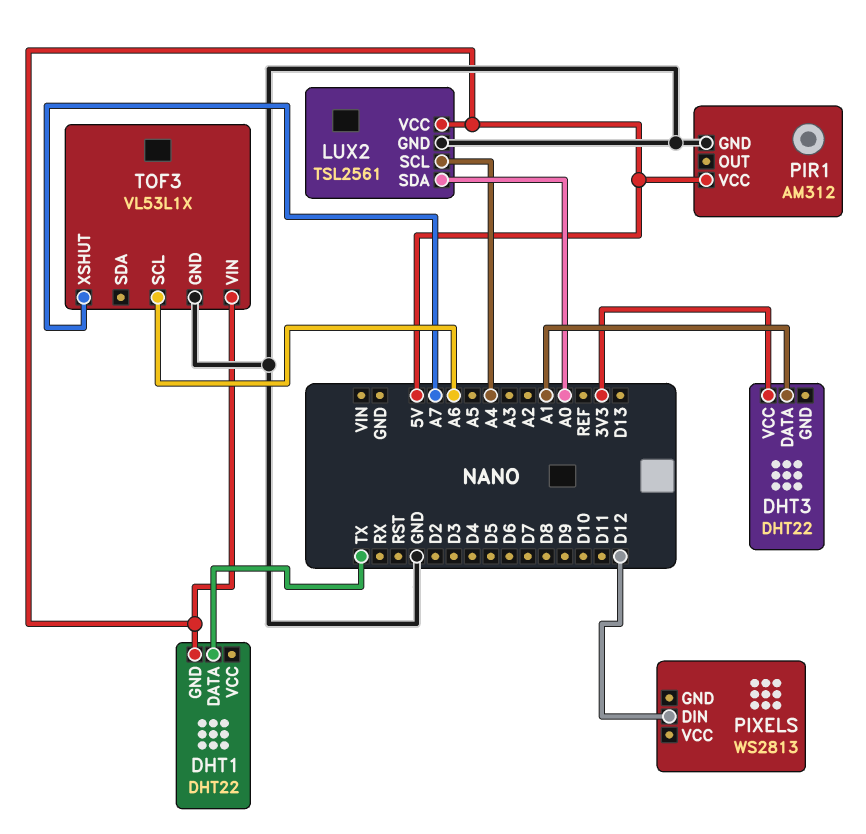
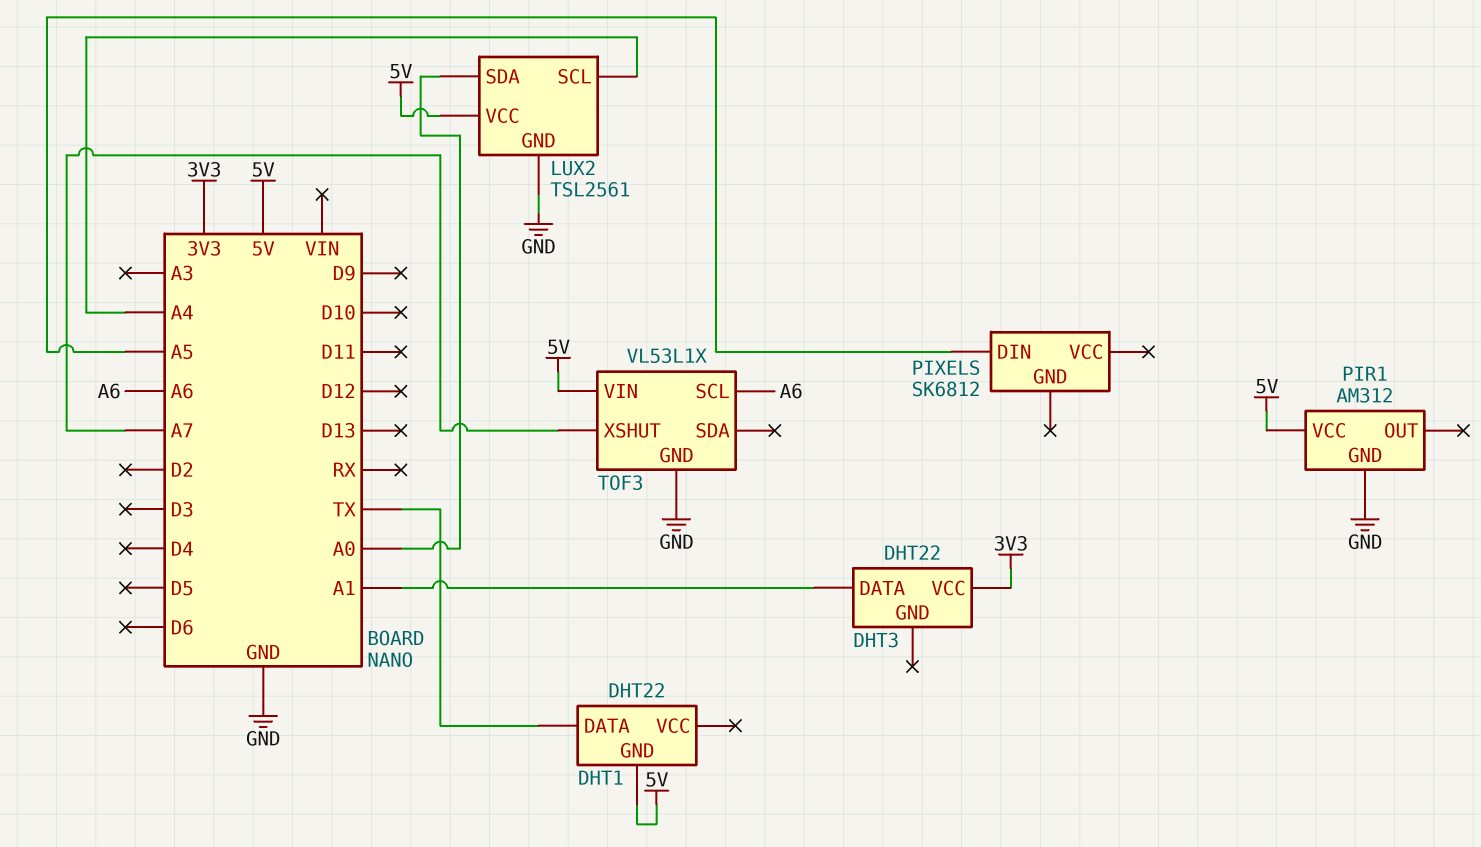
PIXELS: WS2813 -> SK6812
PIXELS pin DIN: D12 -> A5

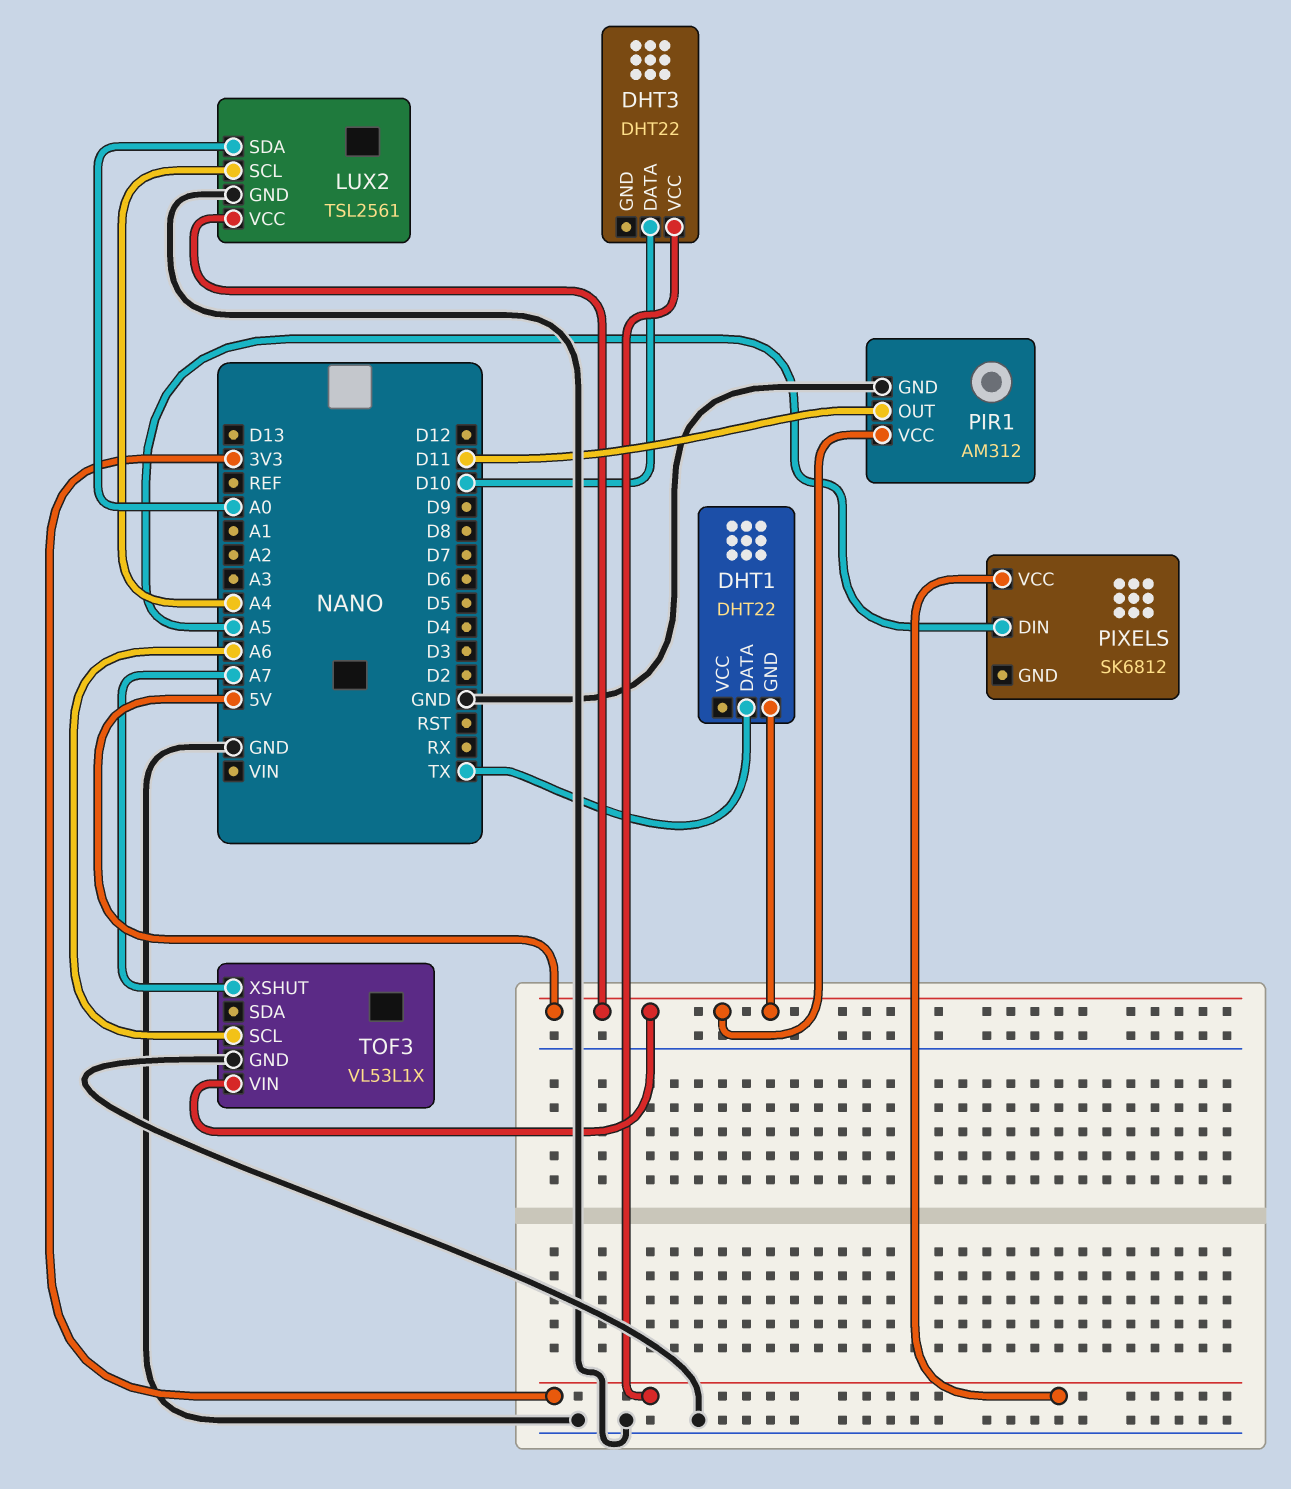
DHT3 pin DATA: A1 -> D10
PIR1 pin OUT: none -> D11
PIXELS pin VCC: none -> 3V3

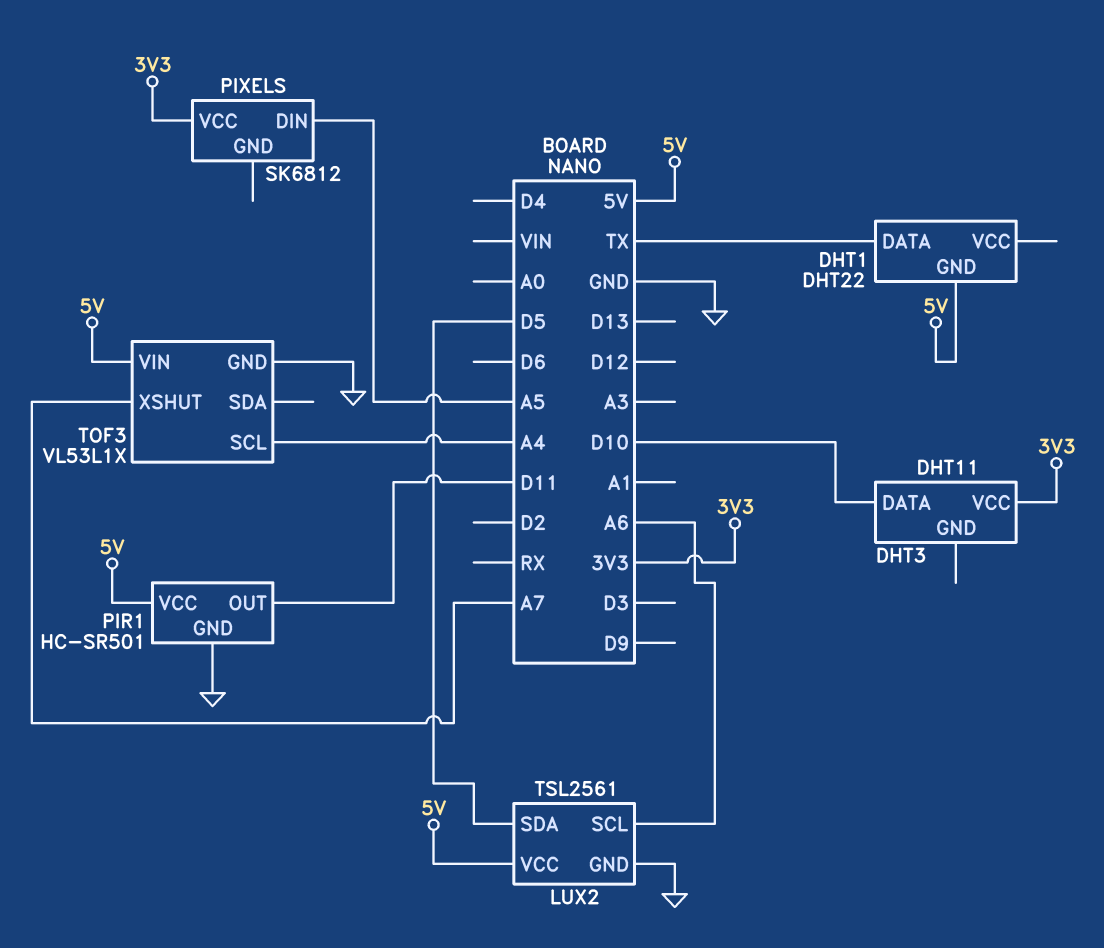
DHT3: DHT22 -> DHT11
LUX2 pin SCL: A4 -> A6
LUX2 pin SDA: A0 -> D5
PIR1: AM312 -> HC-SR501
TOF3 pin SCL: A6 -> A4

